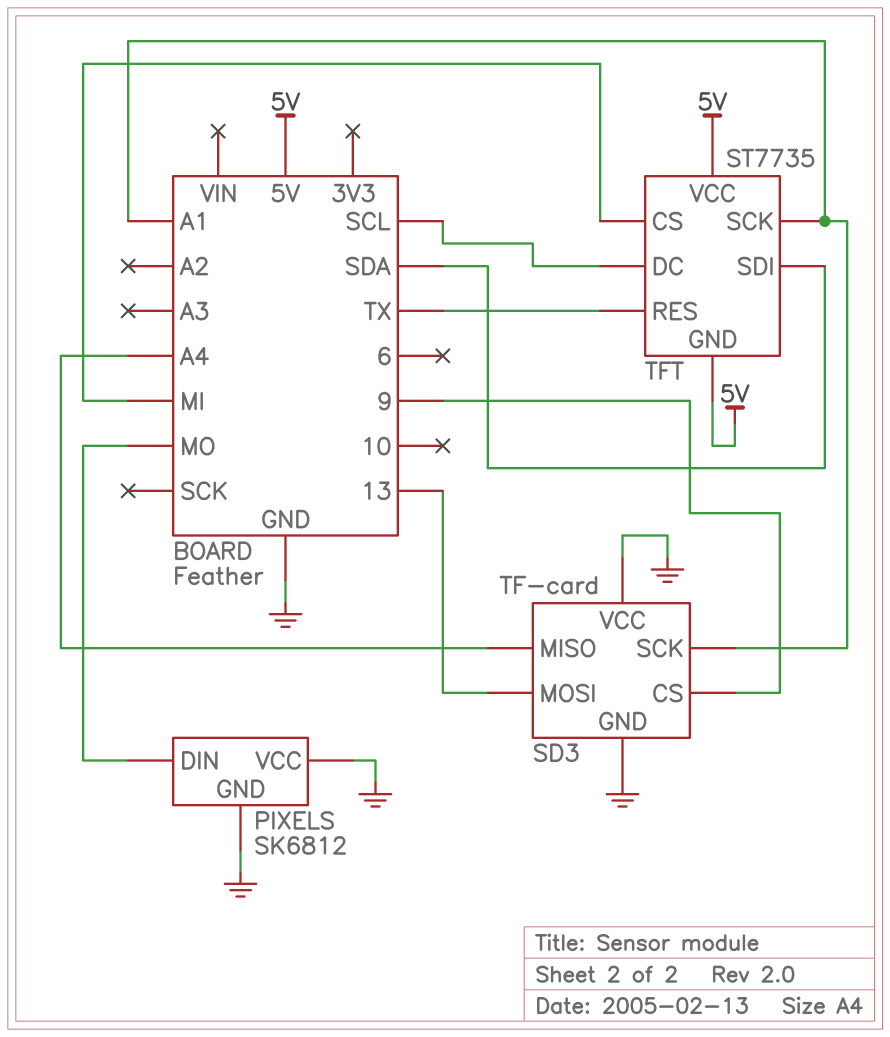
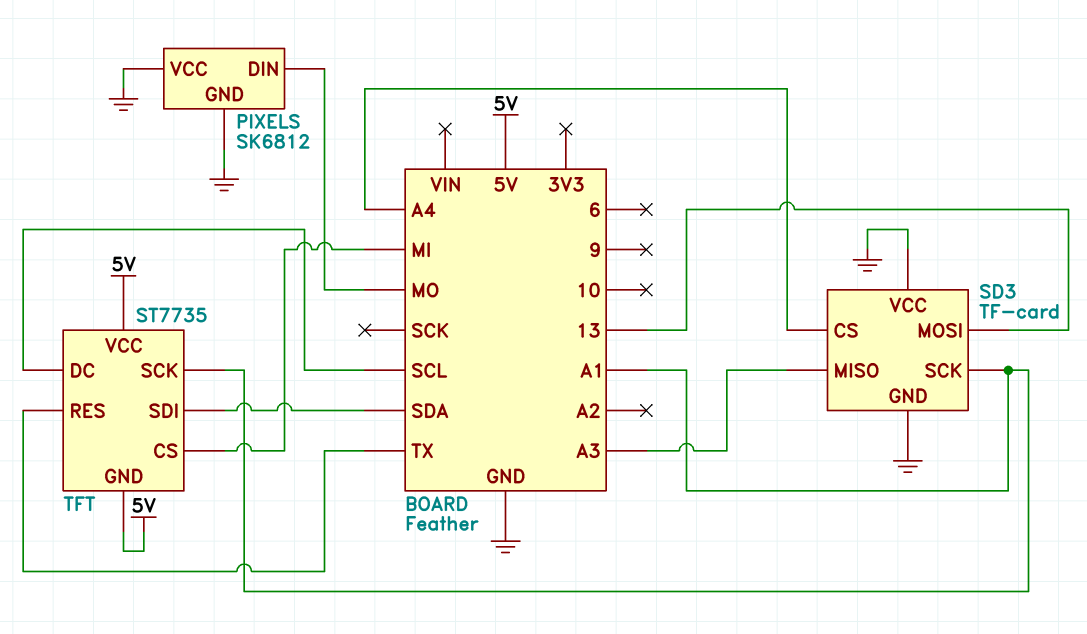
SD3 pin CS: 9 -> A4
SD3 pin MISO: A4 -> A3

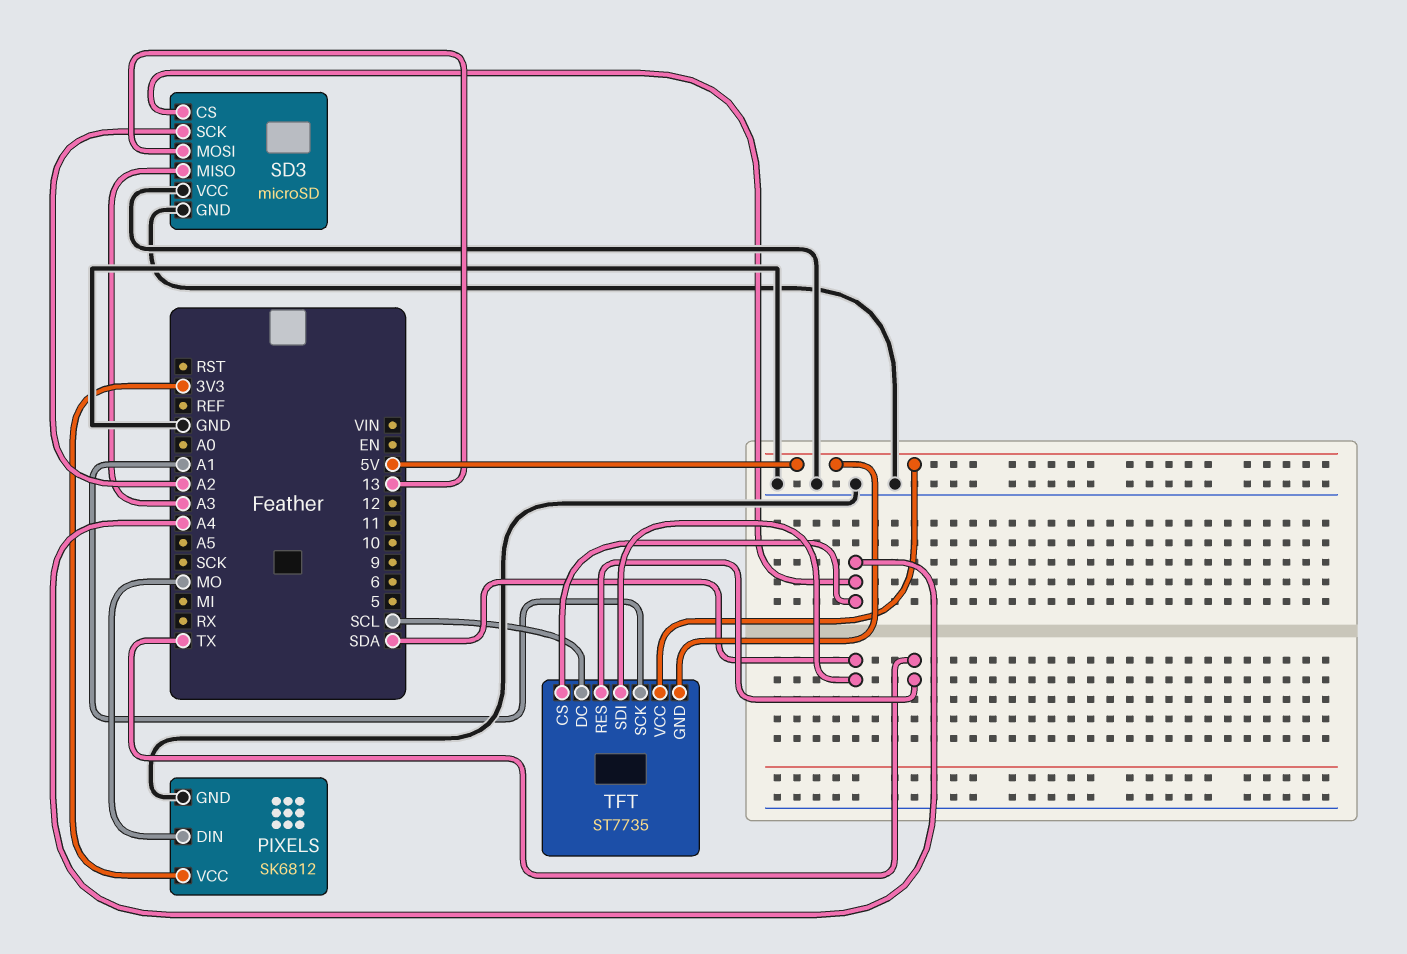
PIXELS pin VCC: GND -> 3V3
SD3: TF-card -> microSD
SD3 pin SCK: A1 -> A2
TFT pin CS: MI -> A4

